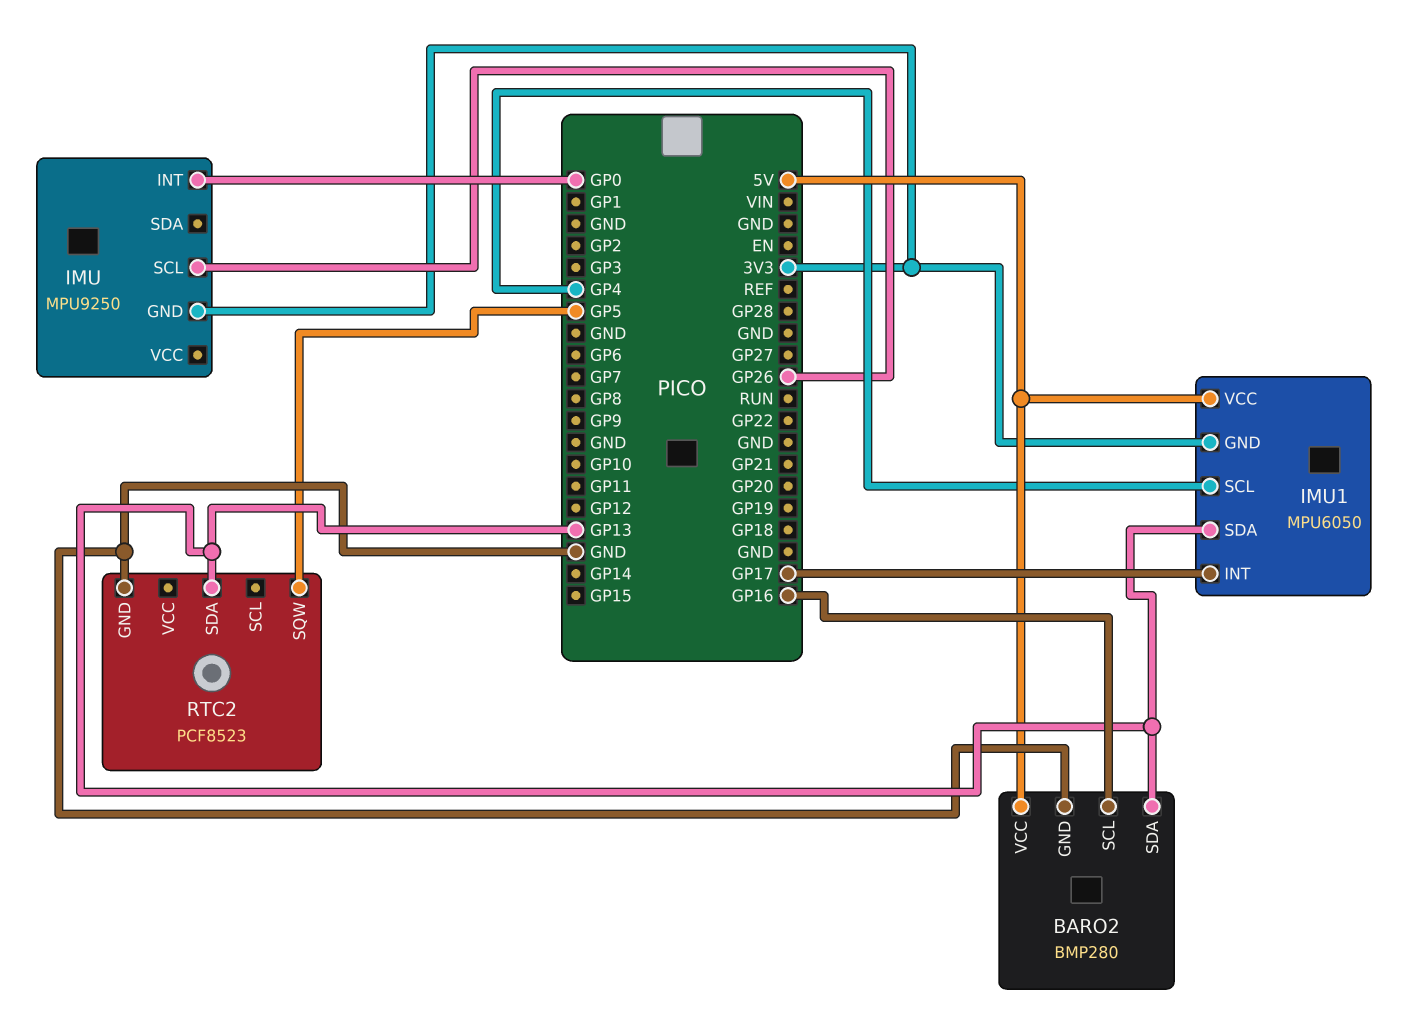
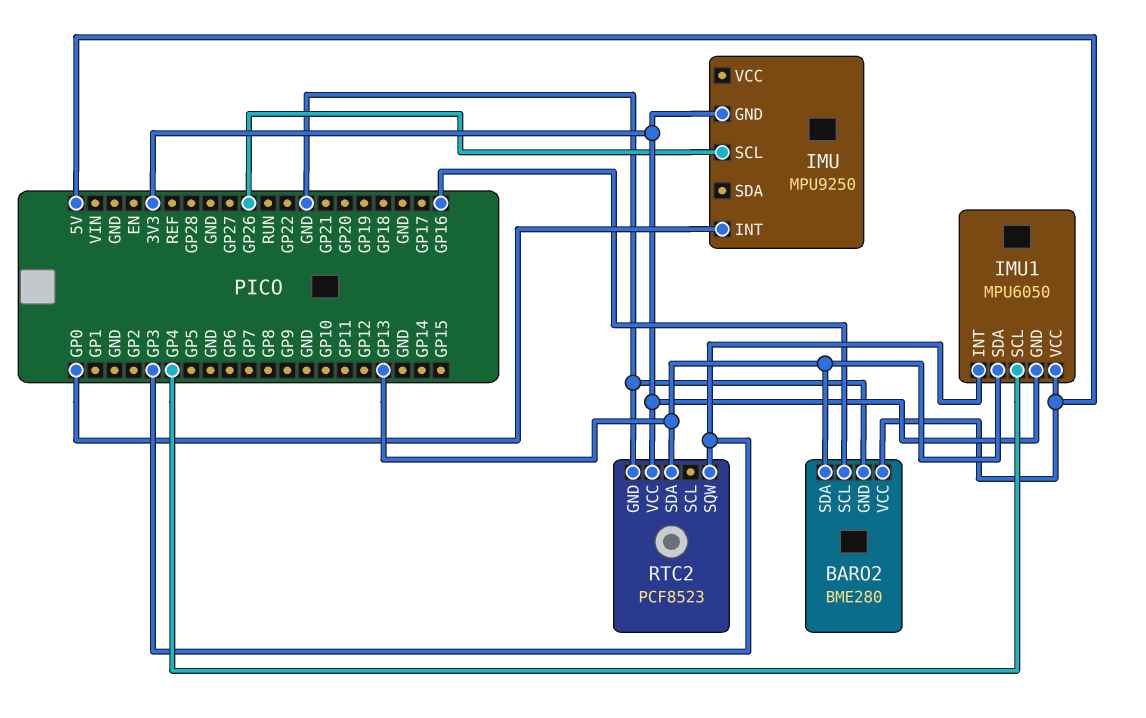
BARO2: BMP280 -> BME280
IMU1 pin INT: GP17 -> GP3
RTC2 pin SQW: GP5 -> GP3
RTC2 pin VCC: none -> 3V3

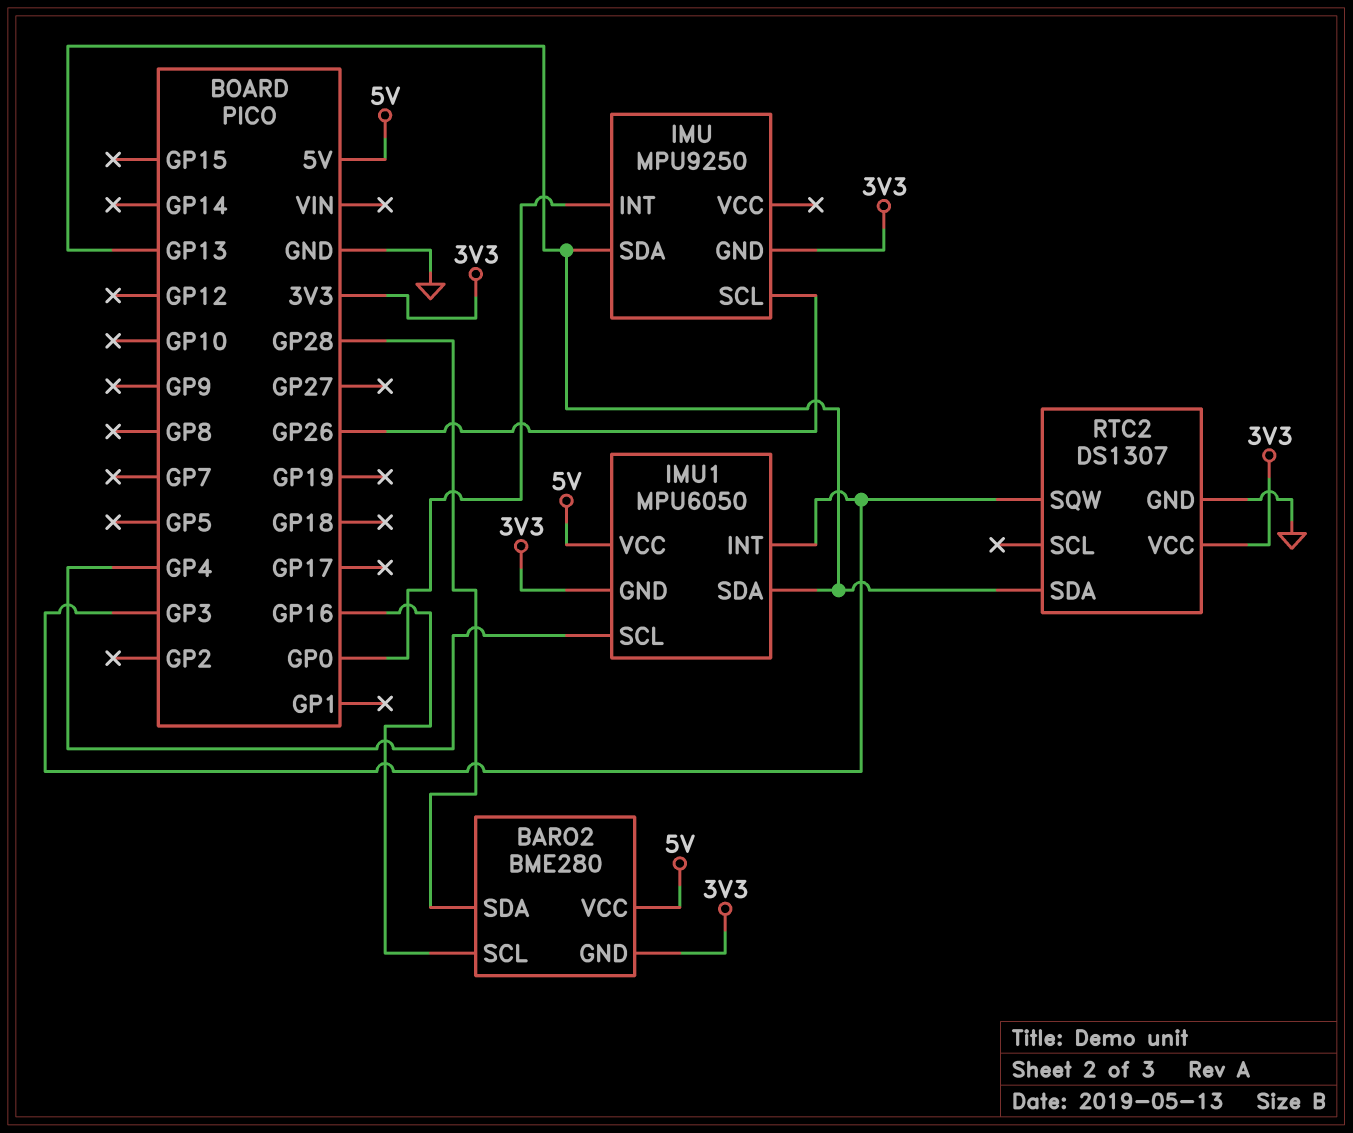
BARO2 pin GND: GND -> 3V3
BARO2 pin SDA: GP13 -> GP28
IMU pin SDA: none -> GP13
RTC2: PCF8523 -> DS1307

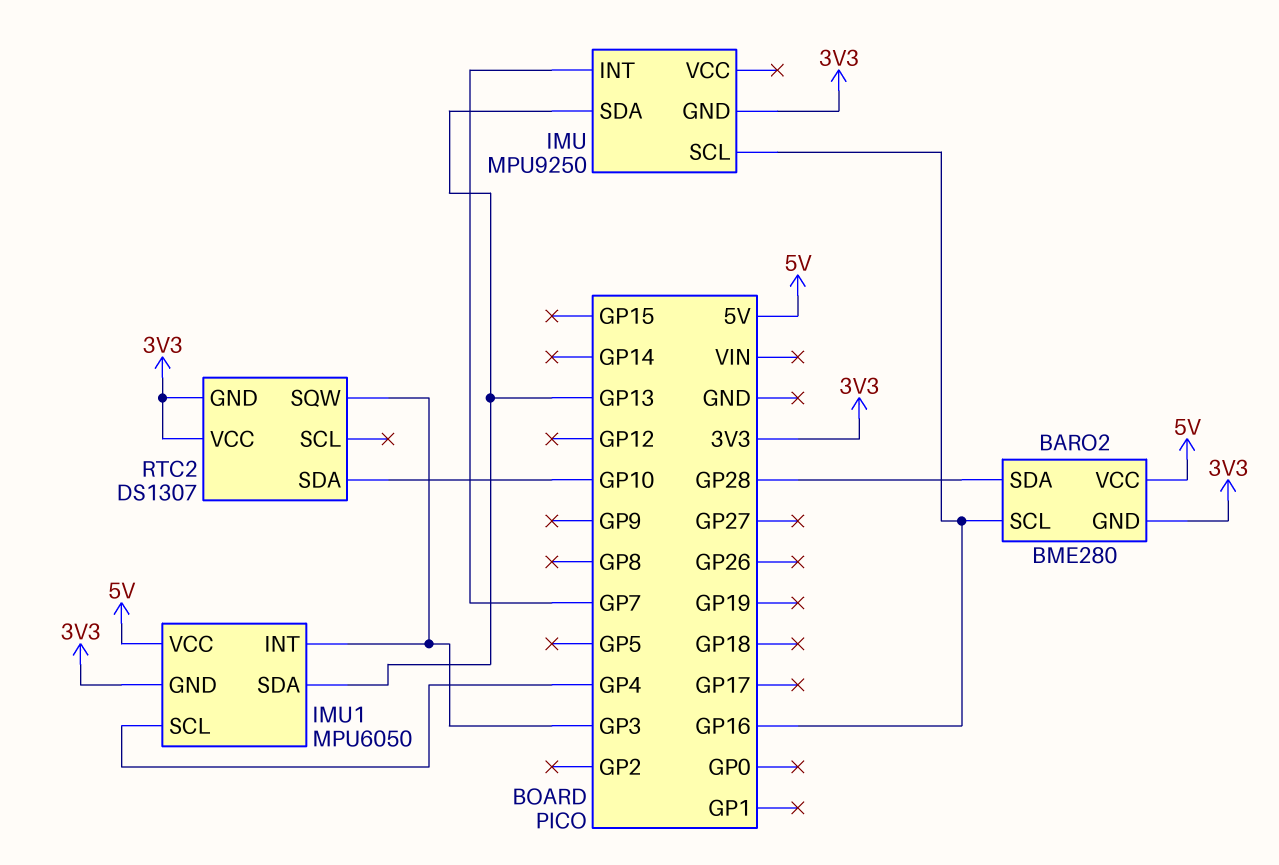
IMU pin INT: GP0 -> GP7
IMU pin SCL: GP26 -> GP16
RTC2 pin GND: GND -> 3V3
RTC2 pin SDA: GP13 -> GP10

